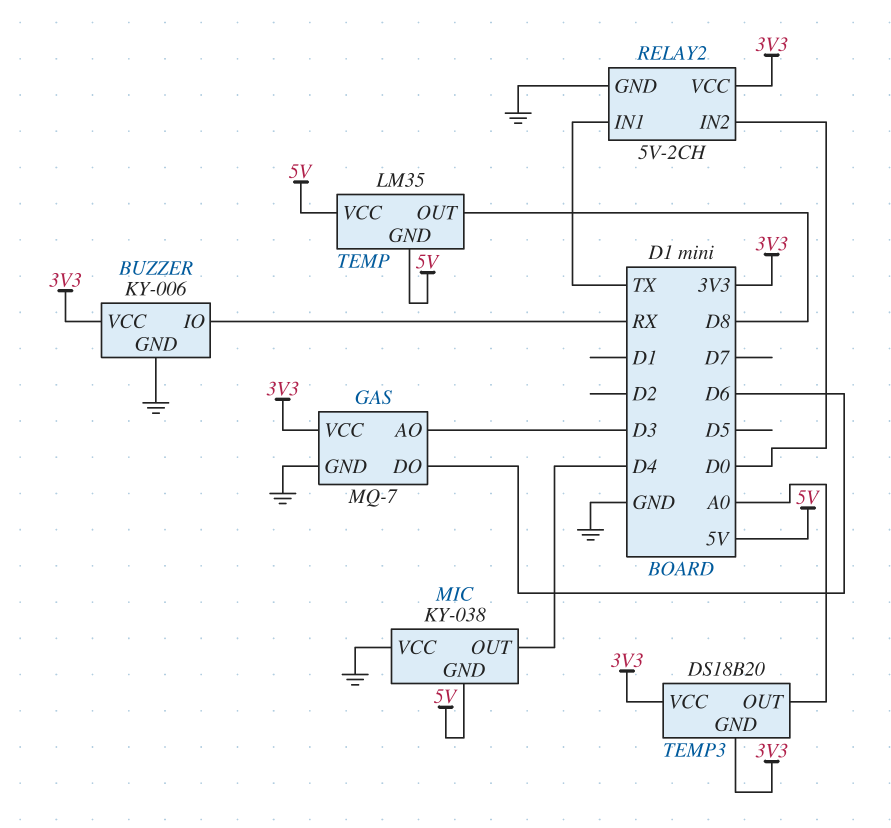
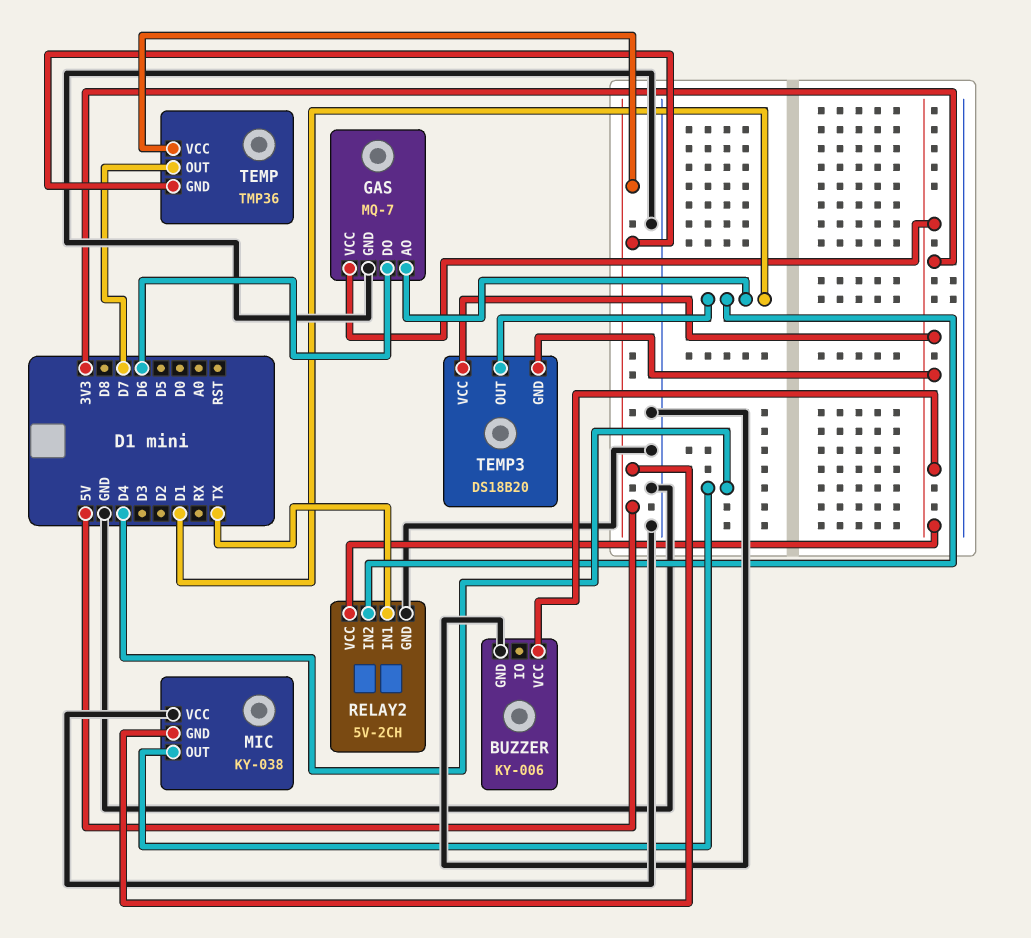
BUZZER pin IO: RX -> none
GAS pin AO: D3 -> D1
RELAY2 pin IN2: D0 -> D1
TEMP: LM35 -> TMP36
TEMP pin OUT: D8 -> D7
TEMP3 pin OUT: A0 -> D1

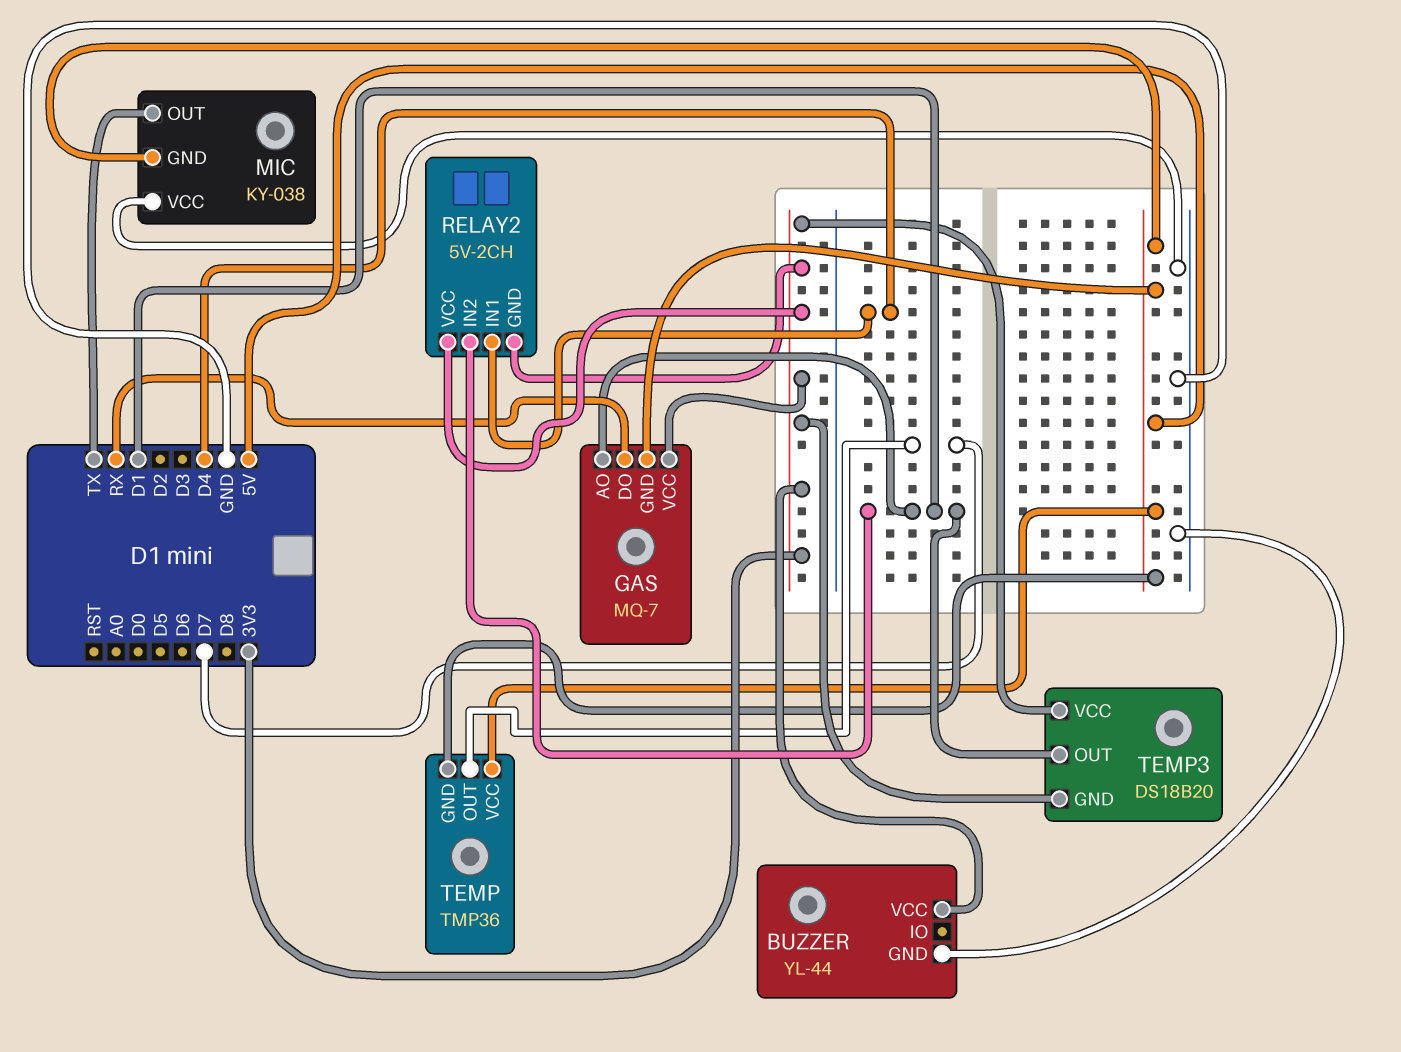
BUZZER: KY-006 -> YL-44
GAS pin DO: D6 -> RX
GAS pin GND: GND -> 5V
MIC pin OUT: D4 -> TX
RELAY2 pin GND: GND -> 3V3
RELAY2 pin IN1: TX -> D4

